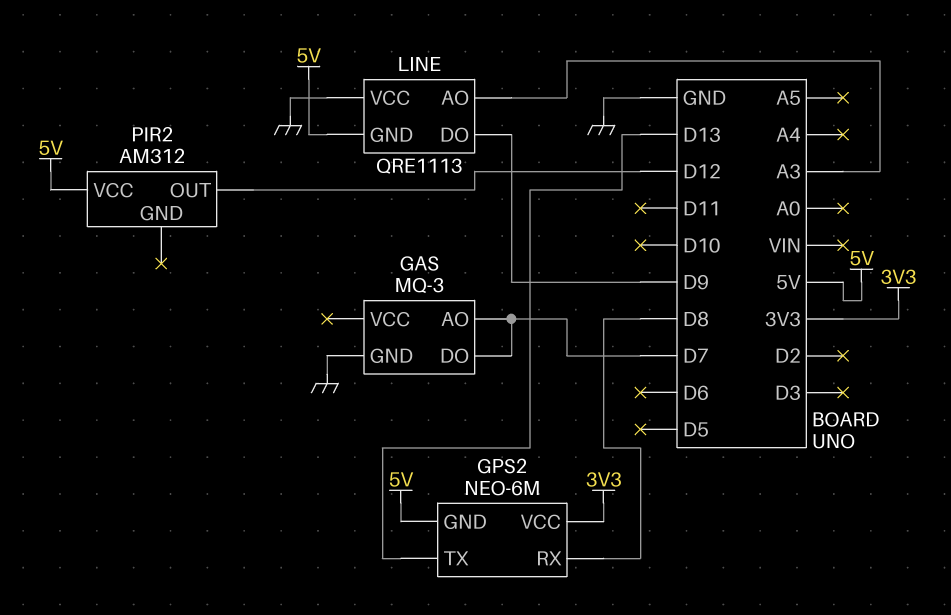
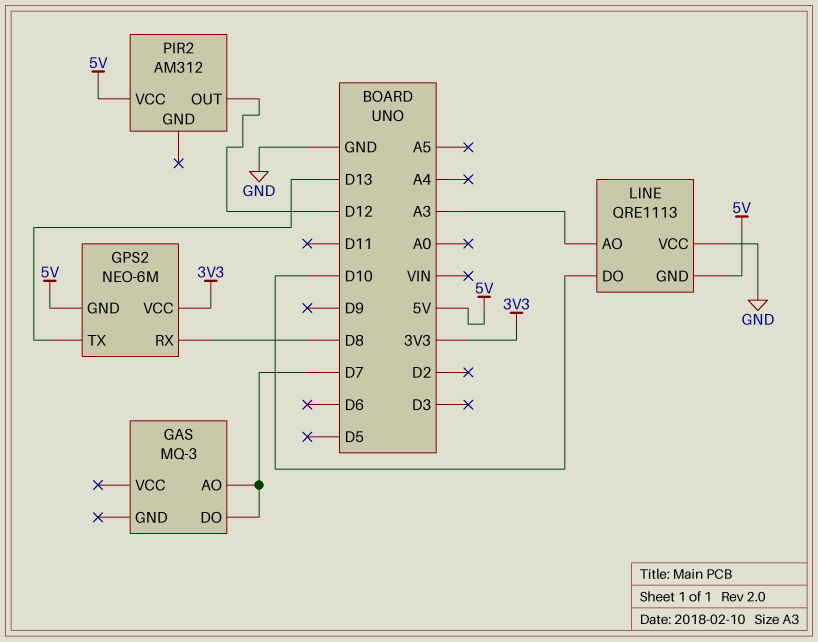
GAS pin GND: GND -> none
LINE pin DO: D9 -> D10

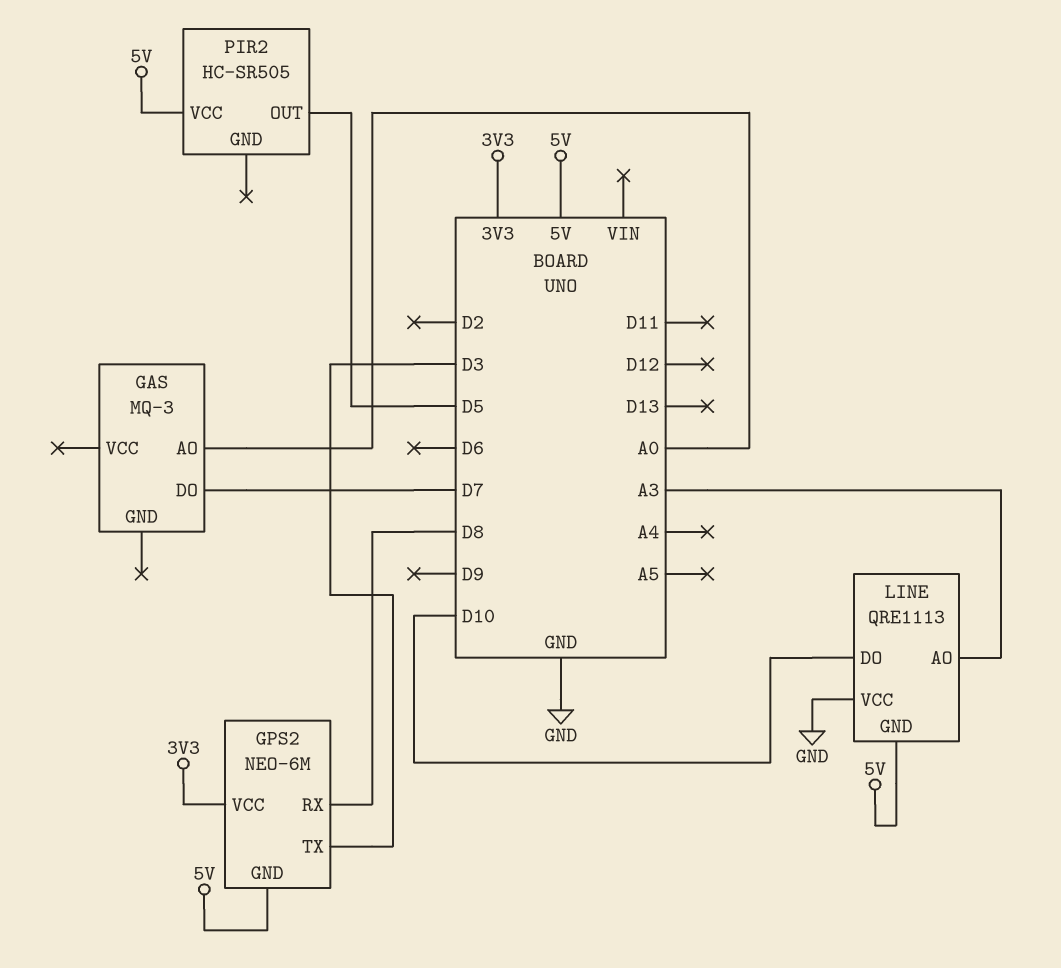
GAS pin AO: D7 -> A0
GPS2 pin TX: D13 -> D3
PIR2: AM312 -> HC-SR505
PIR2 pin OUT: D12 -> D5

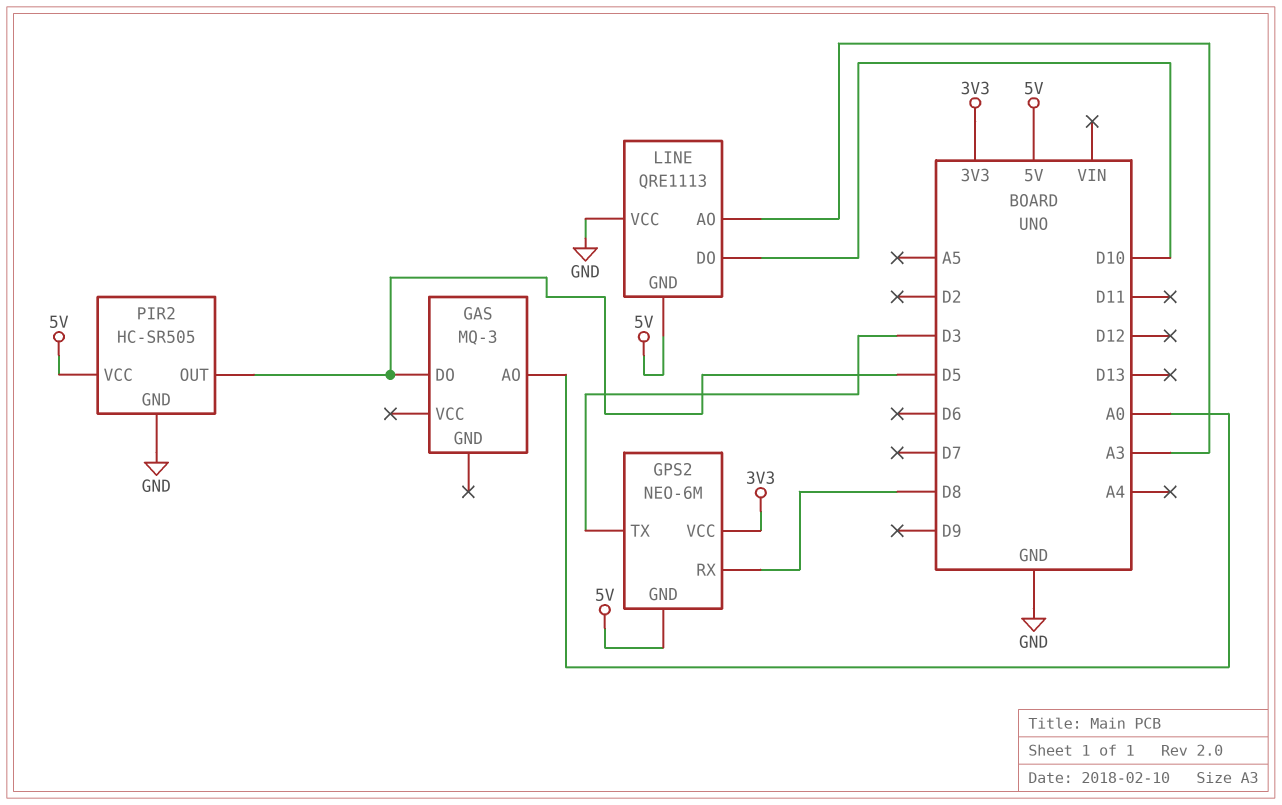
GAS pin DO: D7 -> D5
PIR2 pin GND: none -> GND

